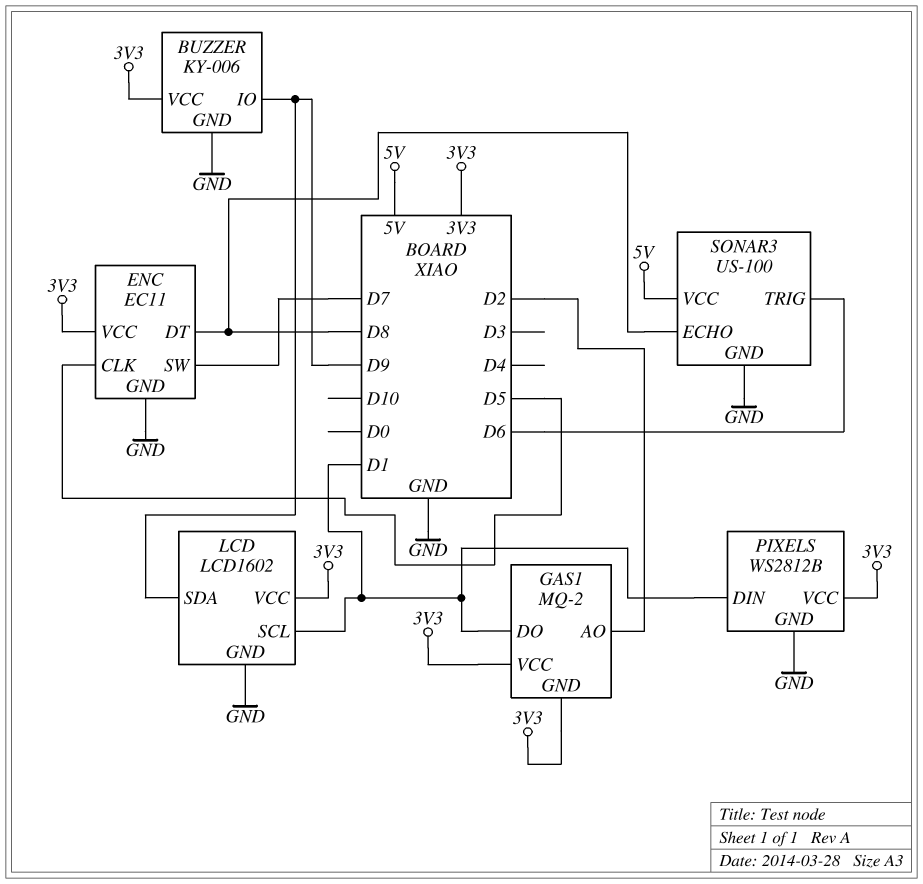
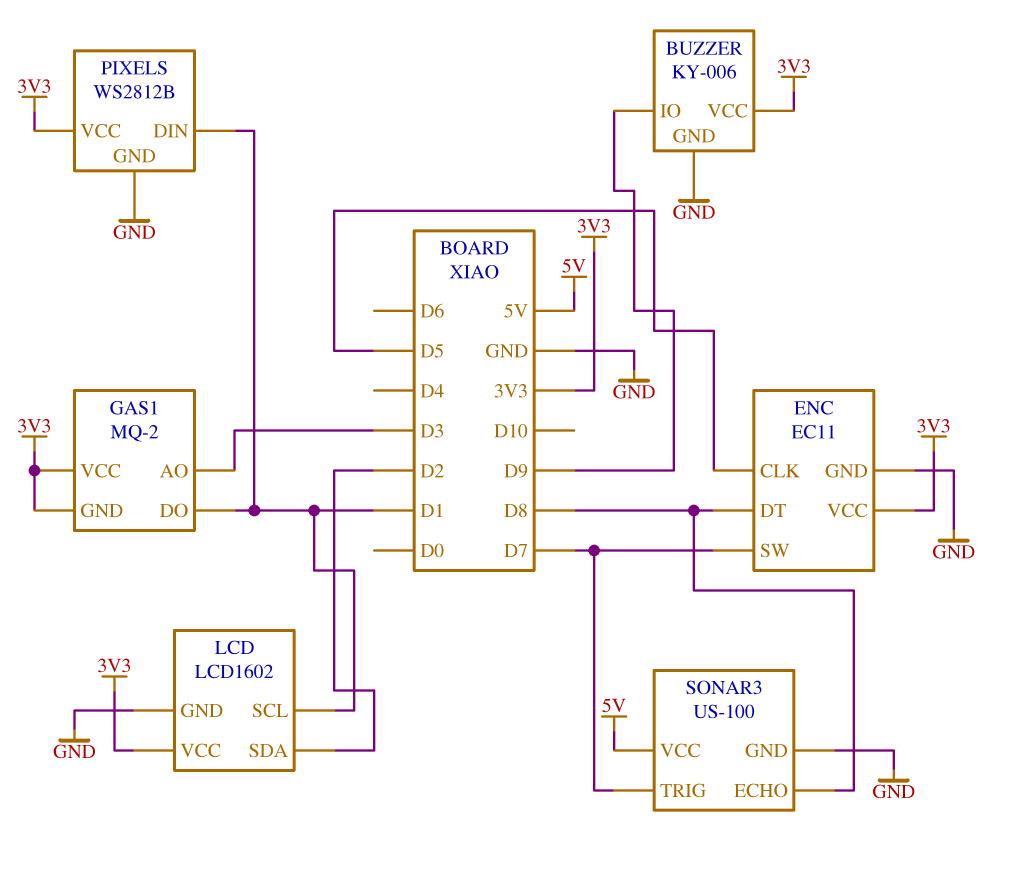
GAS1 pin AO: D2 -> D3
LCD pin SDA: D9 -> D2
SONAR3 pin TRIG: D6 -> D7

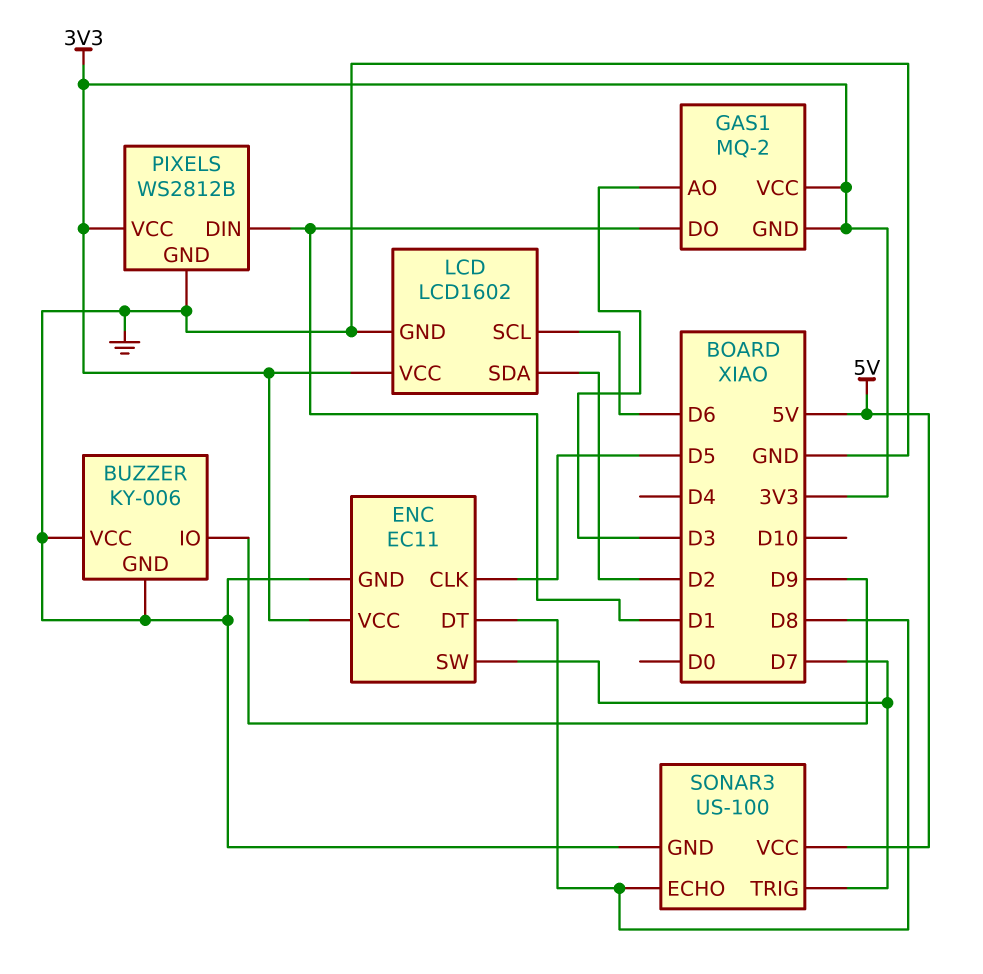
BUZZER pin VCC: 3V3 -> GND
LCD pin SCL: D1 -> D6

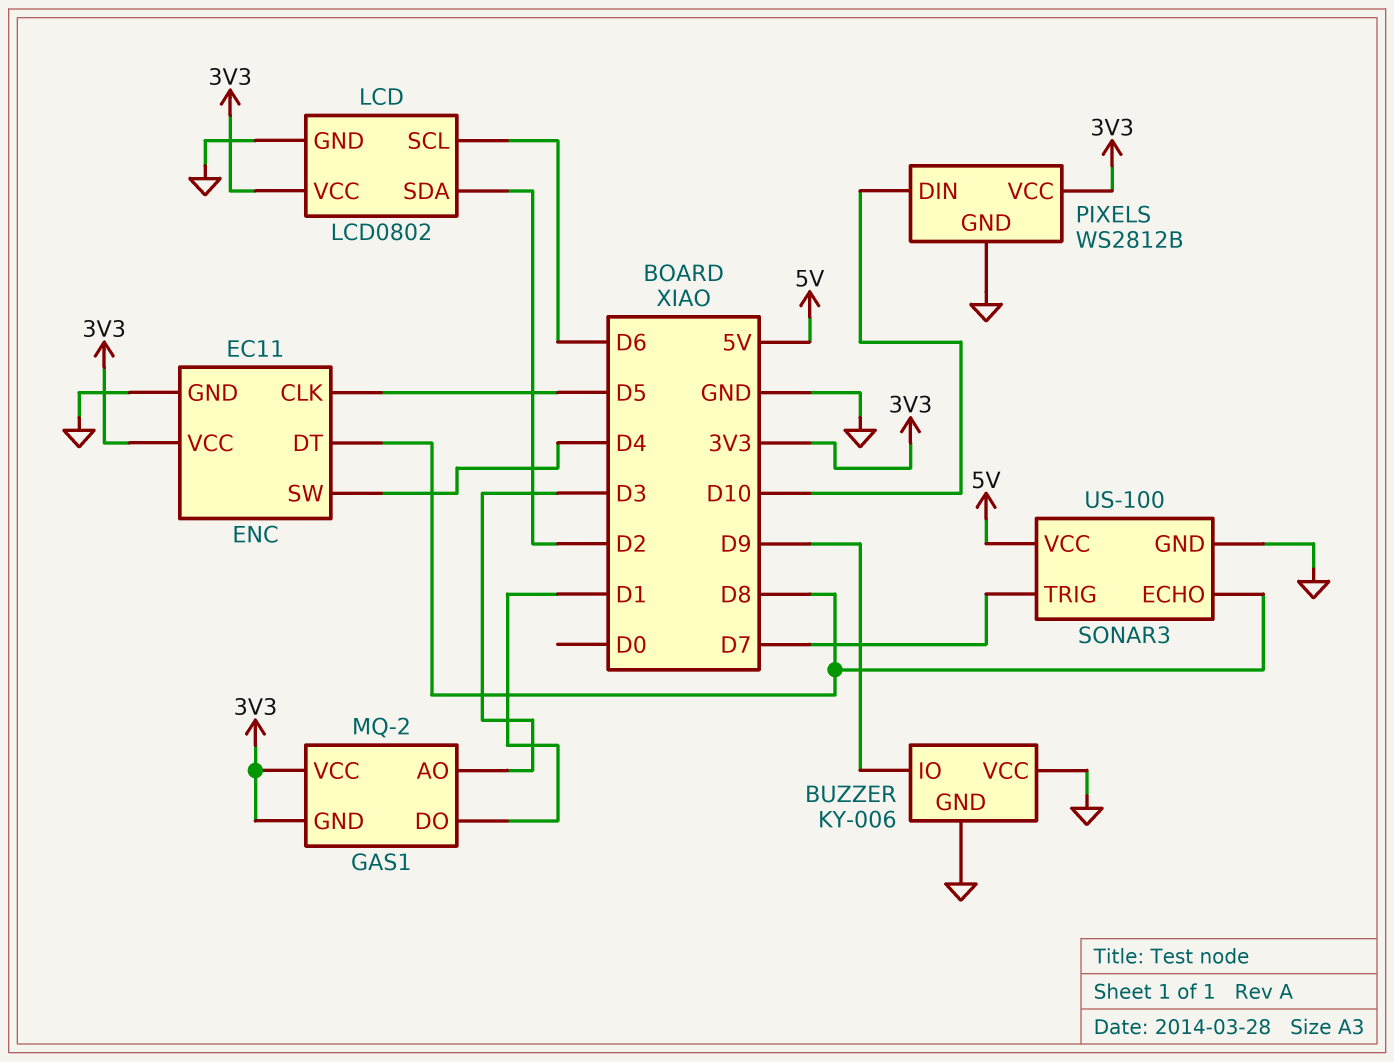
ENC pin SW: D7 -> D4
LCD: LCD1602 -> LCD0802
PIXELS pin DIN: D1 -> D10

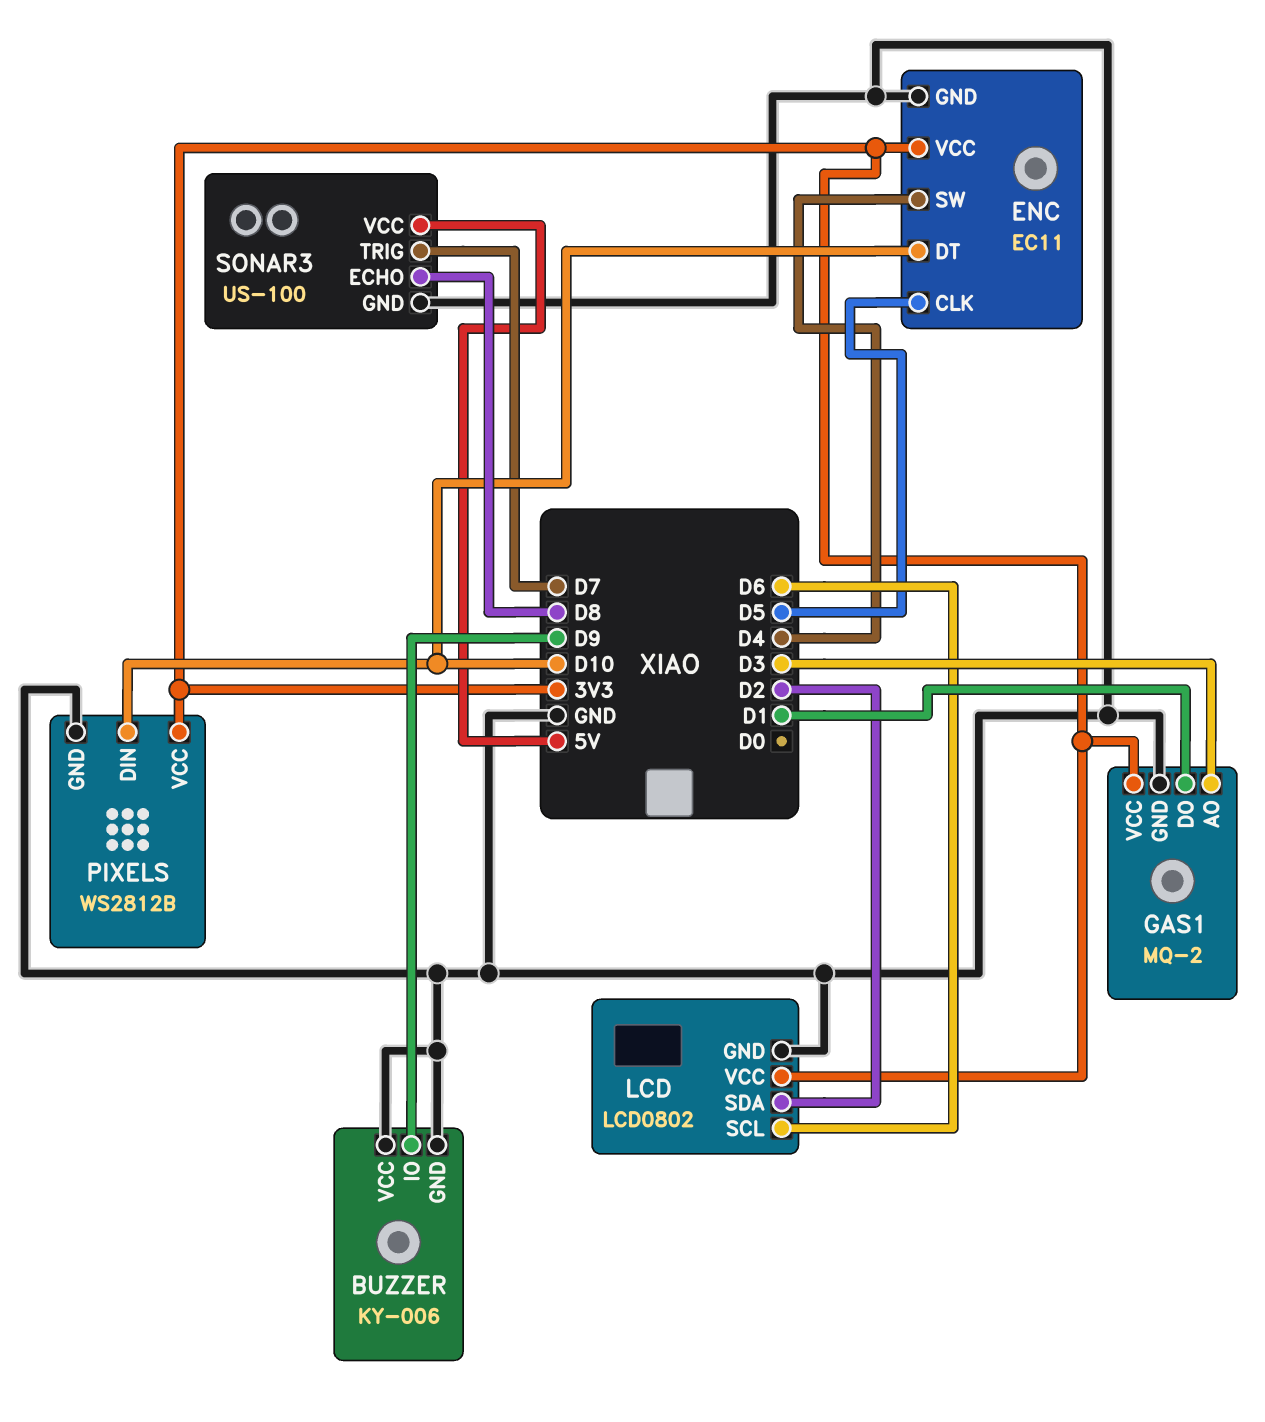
ENC pin DT: D8 -> D10
GAS1 pin GND: 3V3 -> GND

